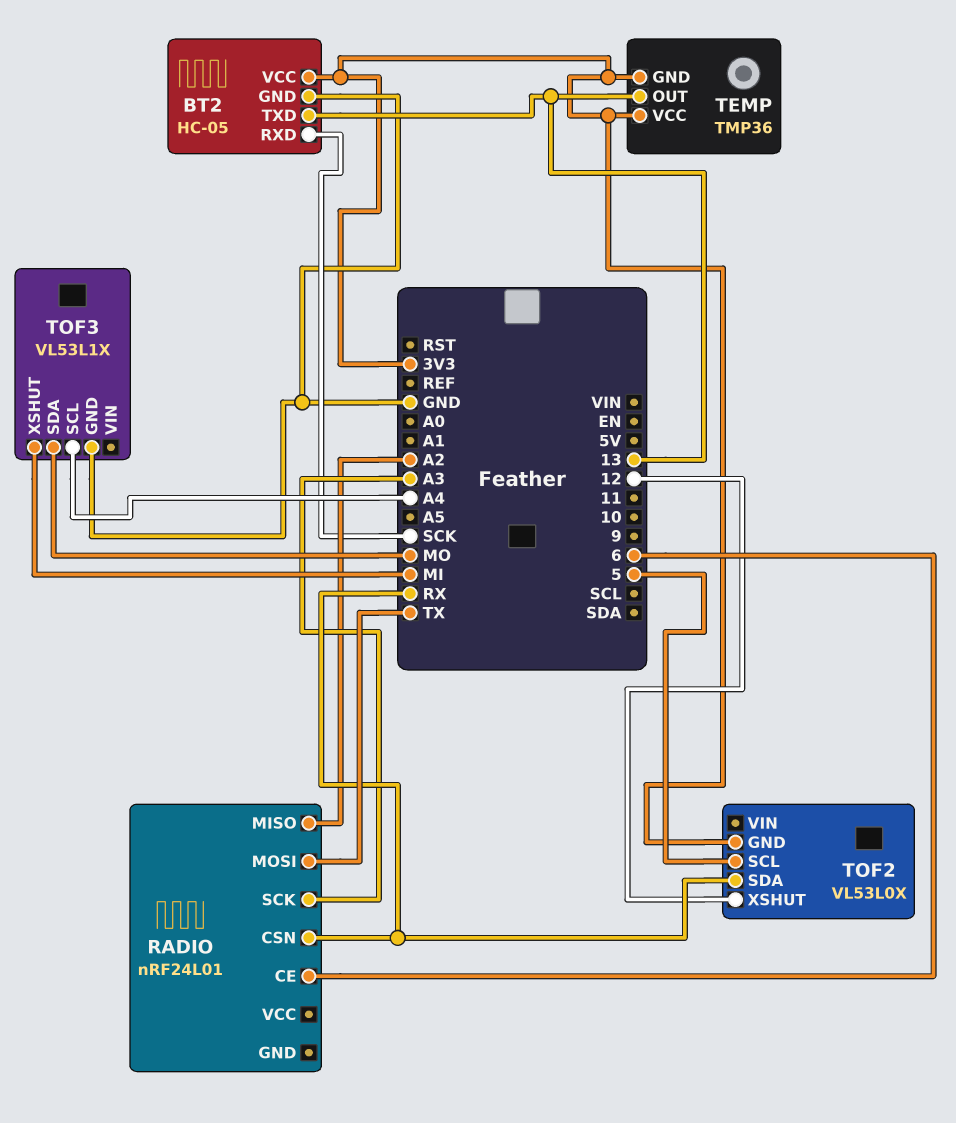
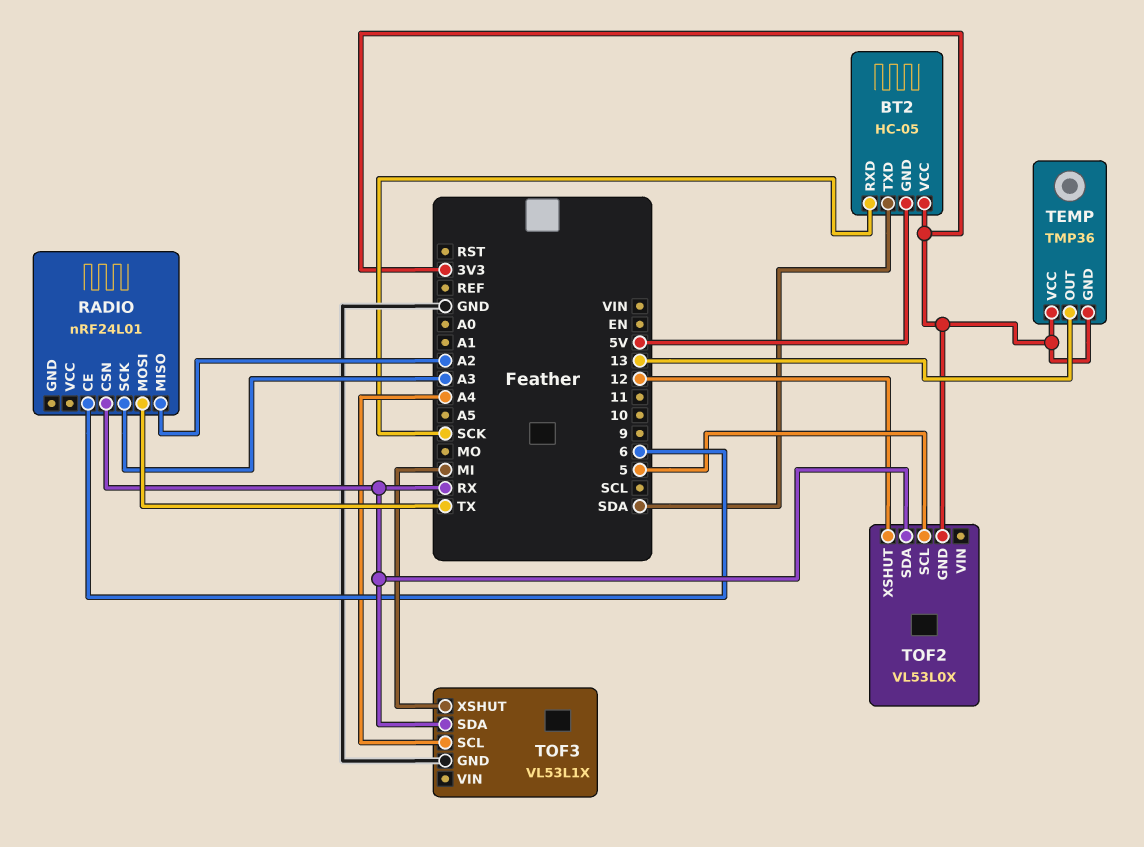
BT2 pin GND: GND -> 5V
BT2 pin TXD: 13 -> SDA
TOF3 pin SDA: MO -> RX

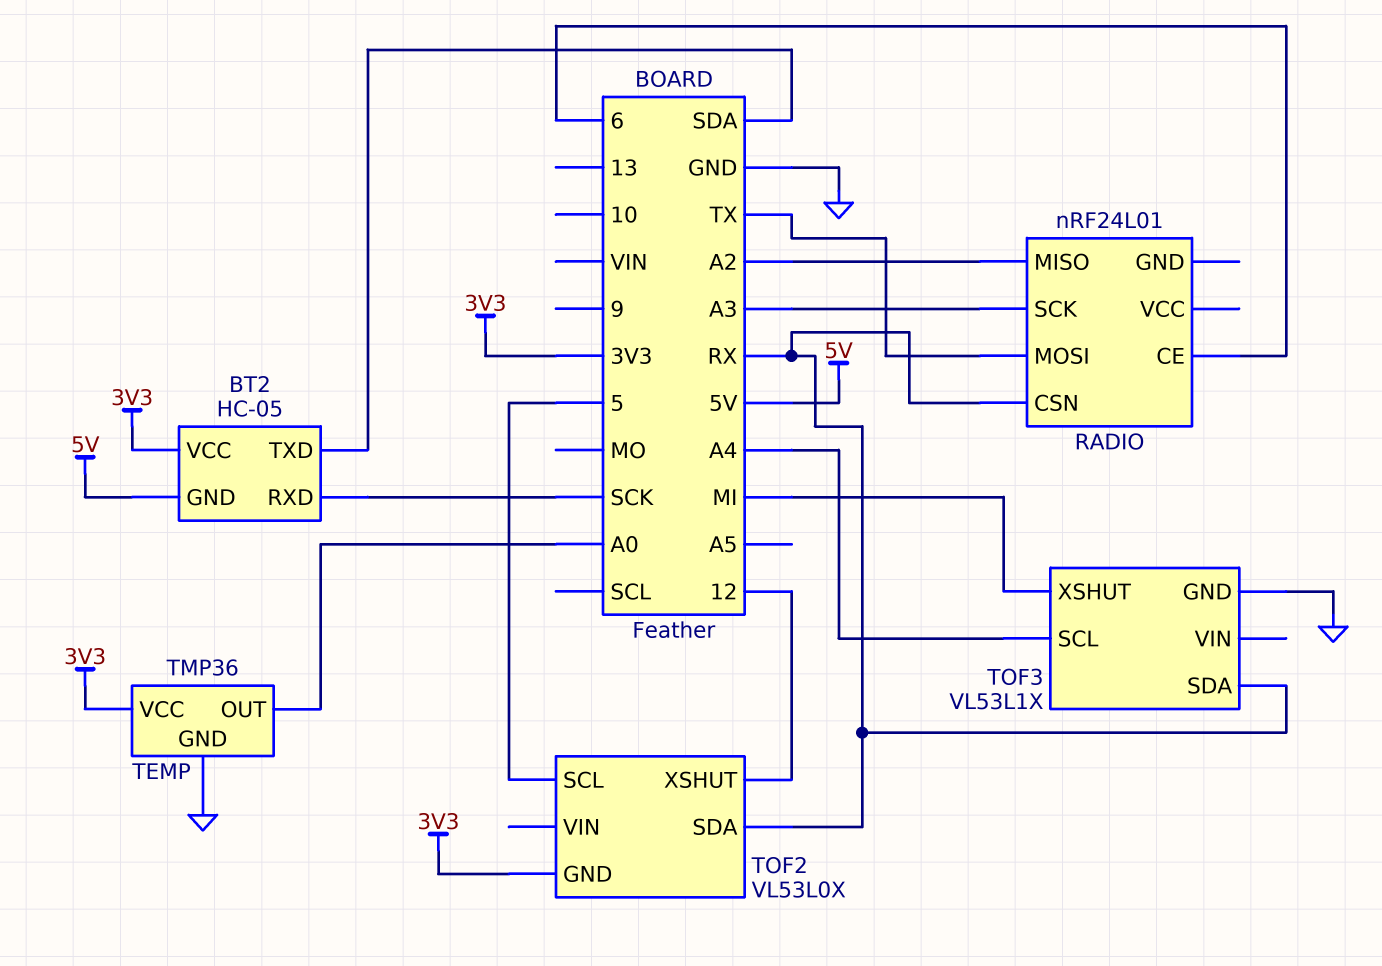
TEMP pin GND: 3V3 -> GND
TEMP pin OUT: 13 -> A0

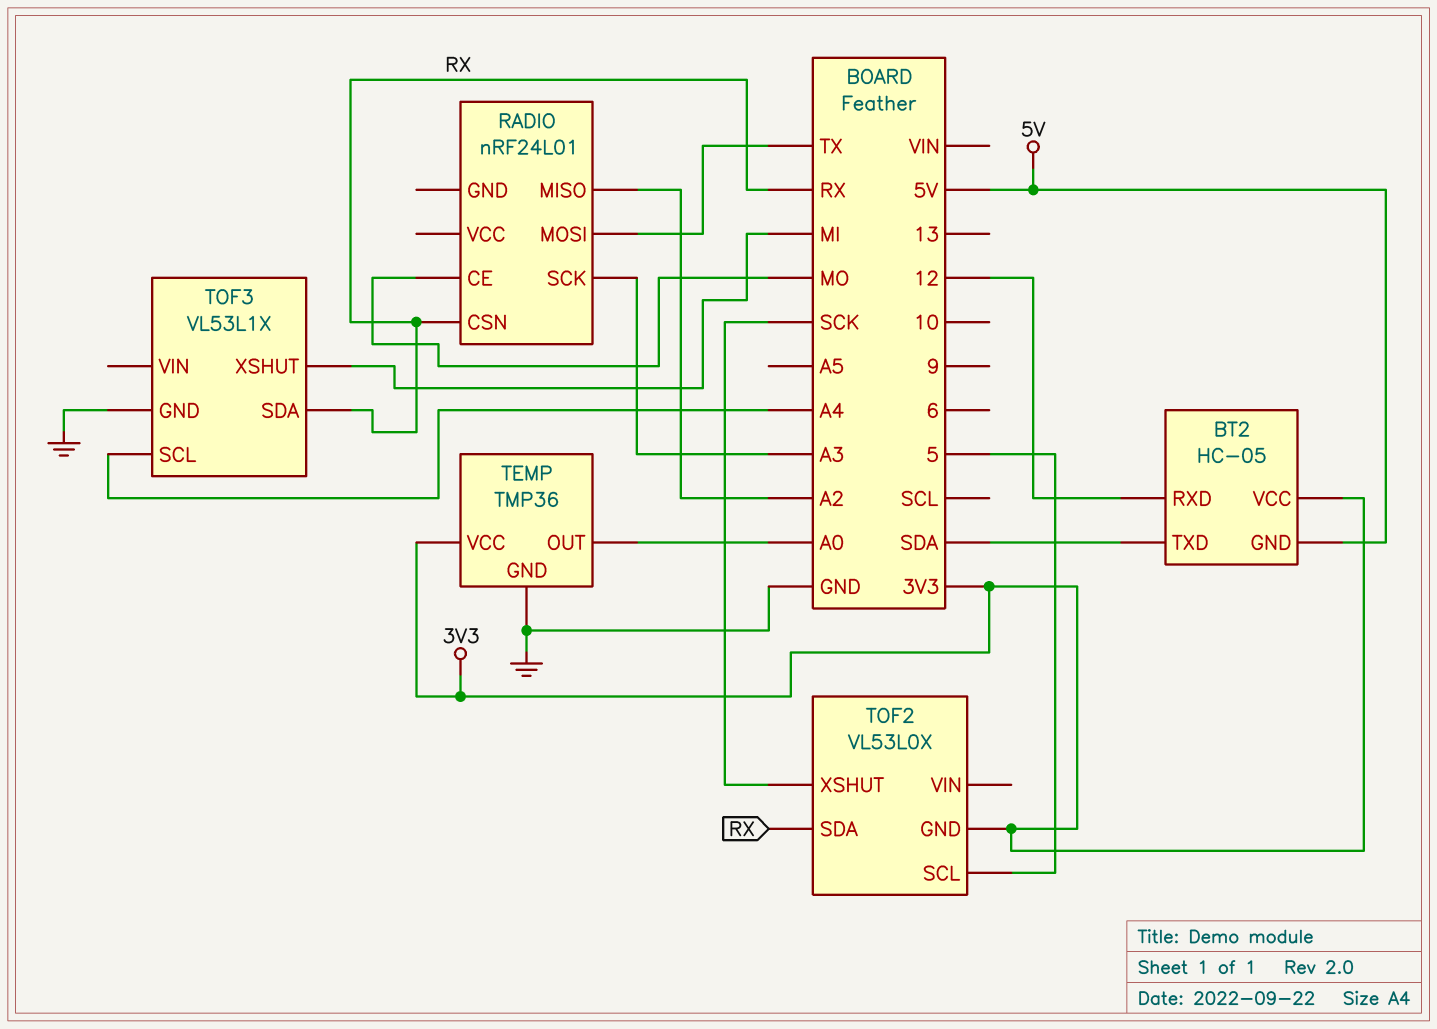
BT2 pin RXD: SCK -> 12
RADIO pin CE: 6 -> MO
TOF2 pin XSHUT: 12 -> SCK

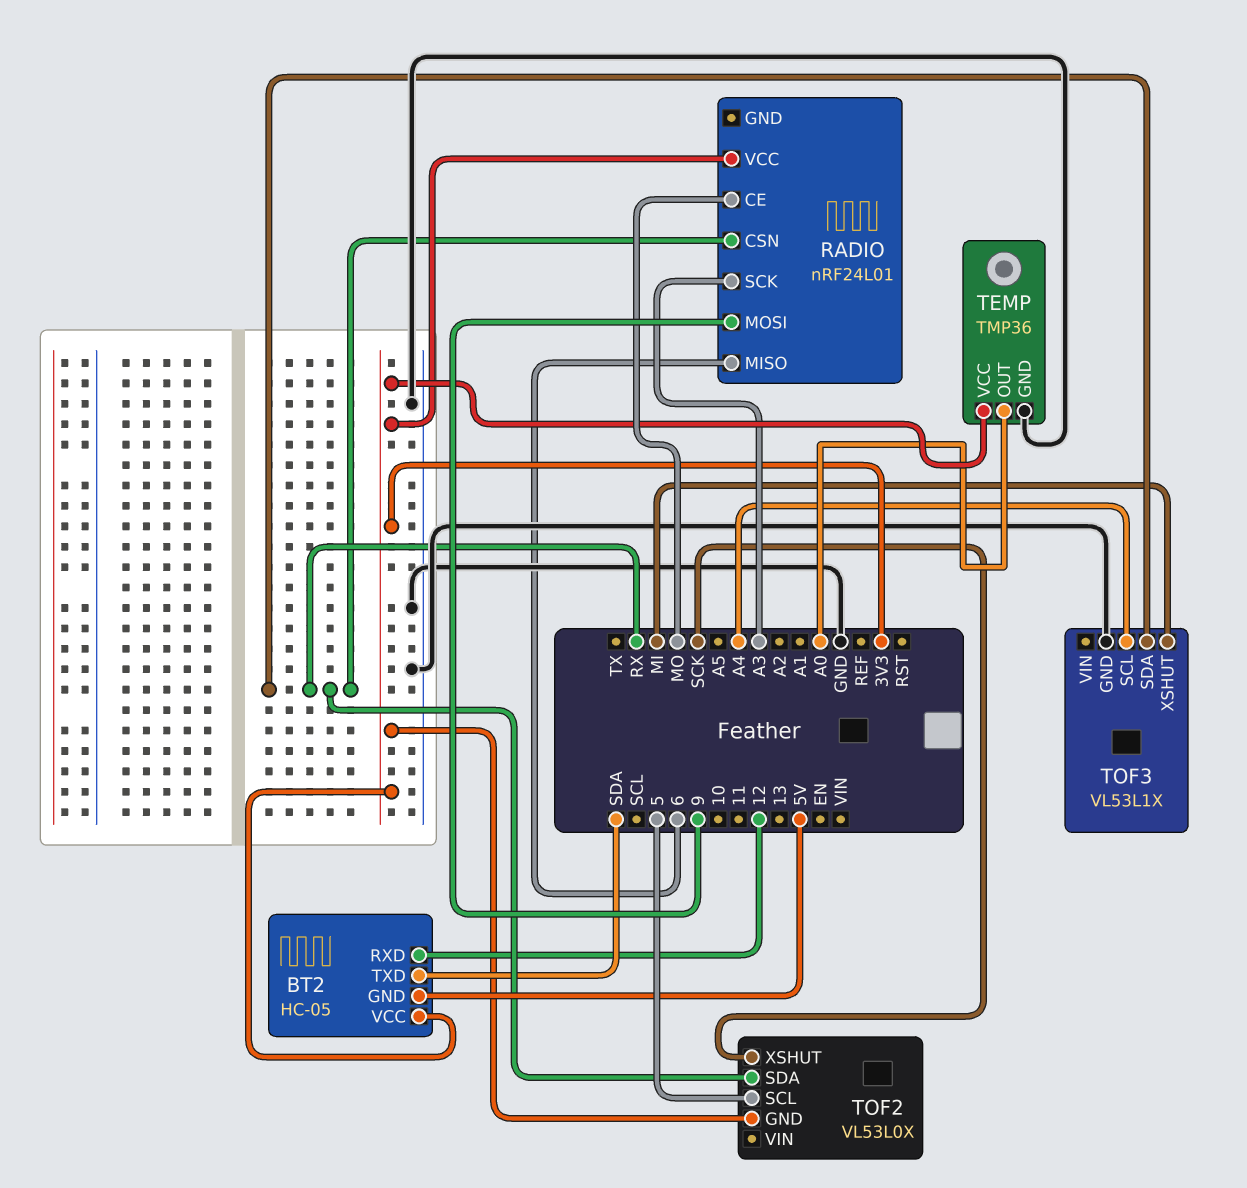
RADIO pin MISO: A2 -> 6
RADIO pin MOSI: TX -> 9
RADIO pin VCC: none -> 3V3

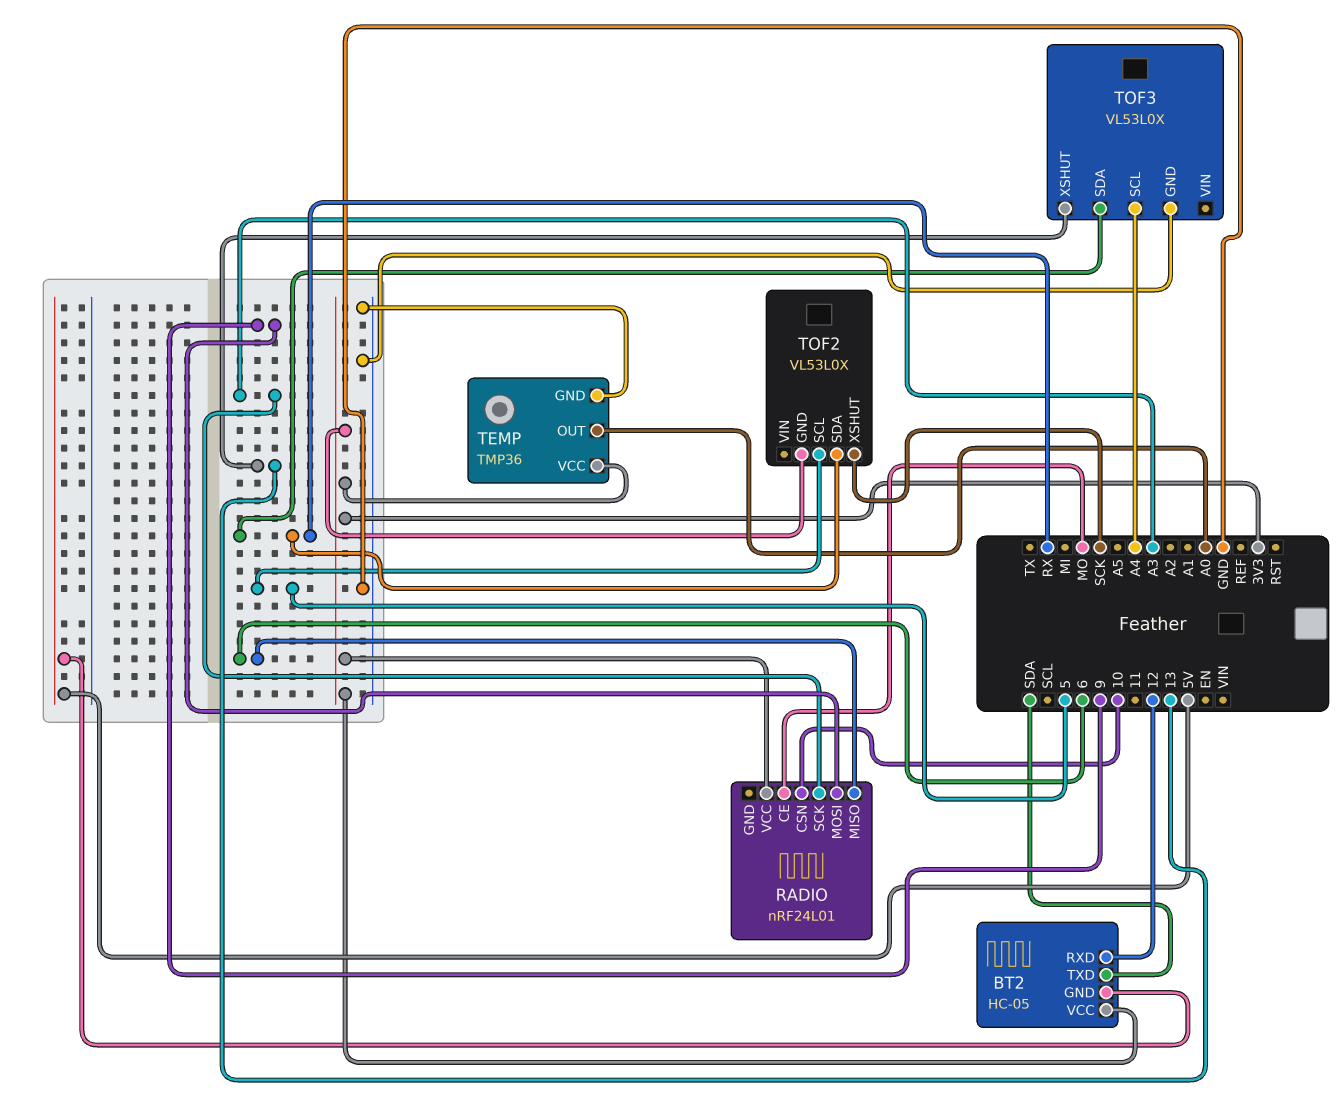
RADIO pin CSN: RX -> 10
TOF3: VL53L1X -> VL53L0X
TOF3 pin XSHUT: MI -> 13

